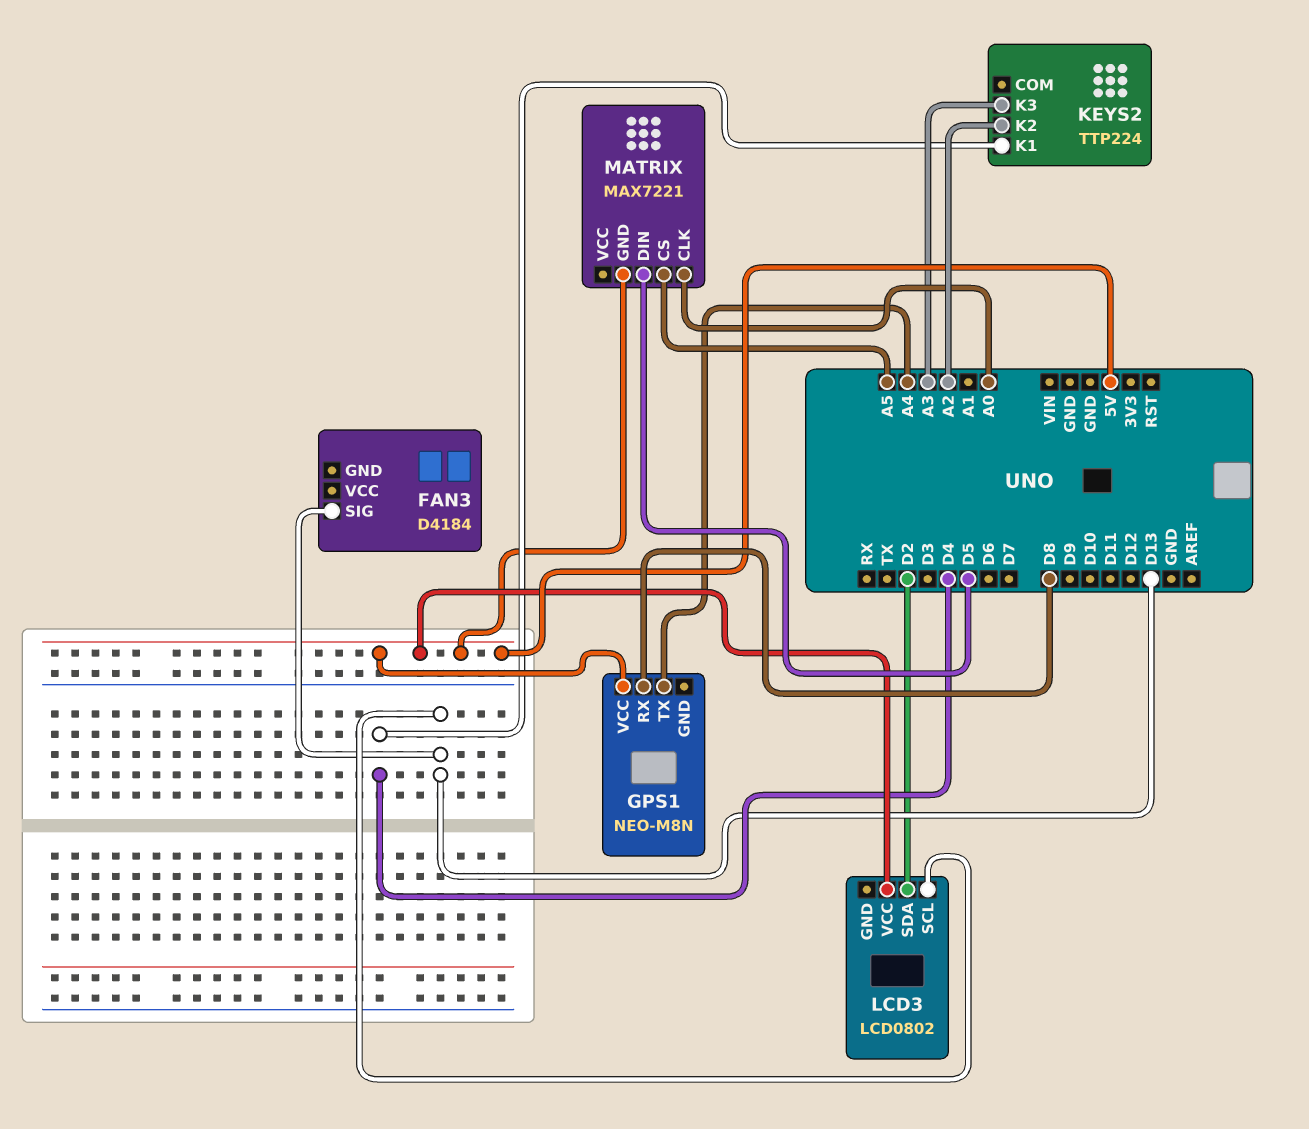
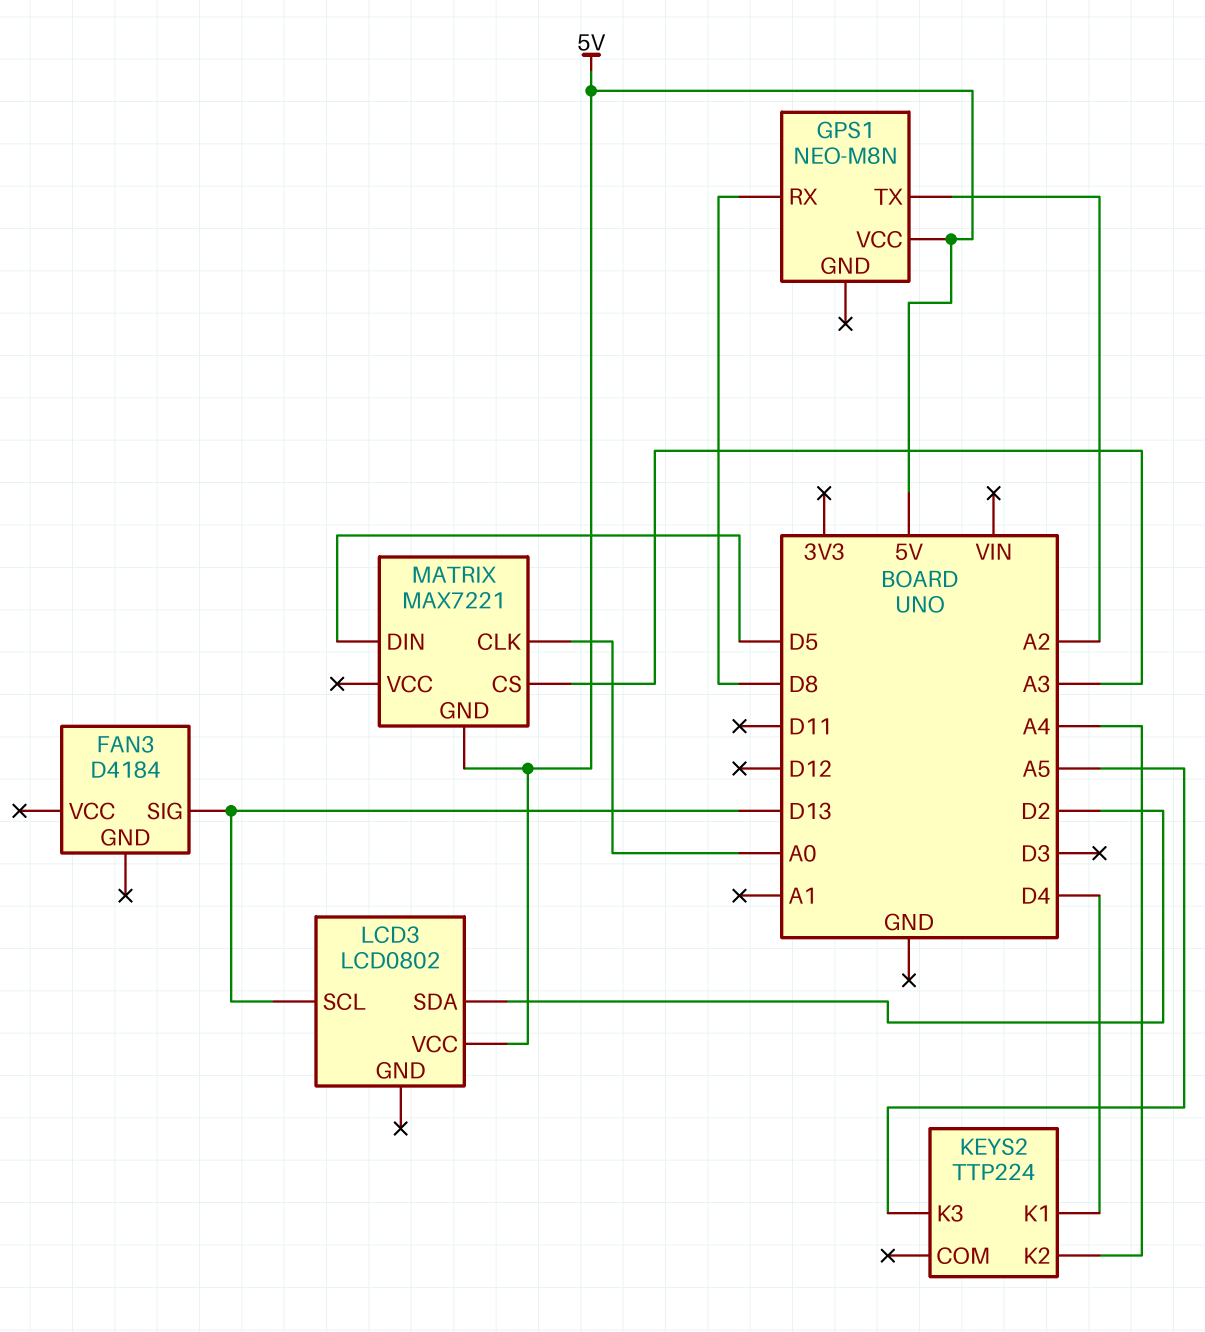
GPS1 pin TX: A4 -> A2
KEYS2 pin K2: A2 -> A4
KEYS2 pin K3: A3 -> A5
MATRIX pin CS: A5 -> A3

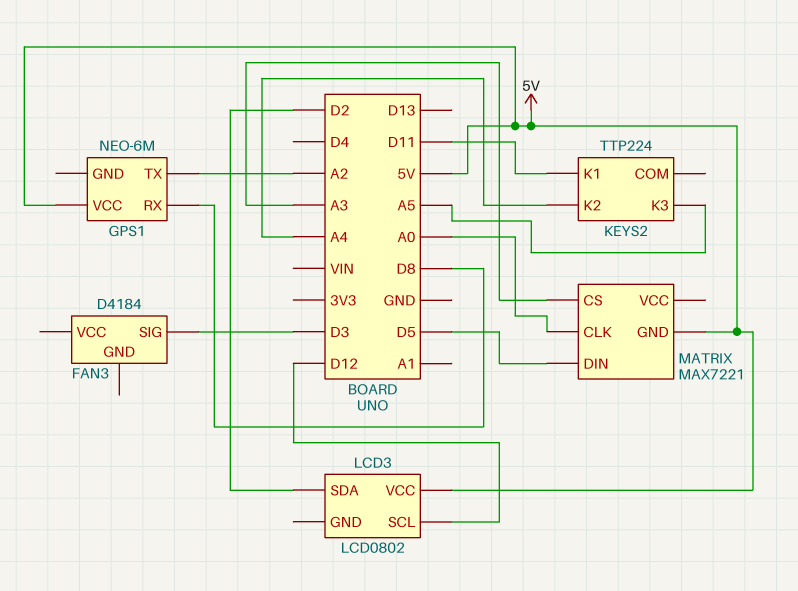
FAN3 pin SIG: D13 -> D3
GPS1: NEO-M8N -> NEO-6M
KEYS2 pin K1: D4 -> D11
LCD3 pin SCL: D13 -> D12

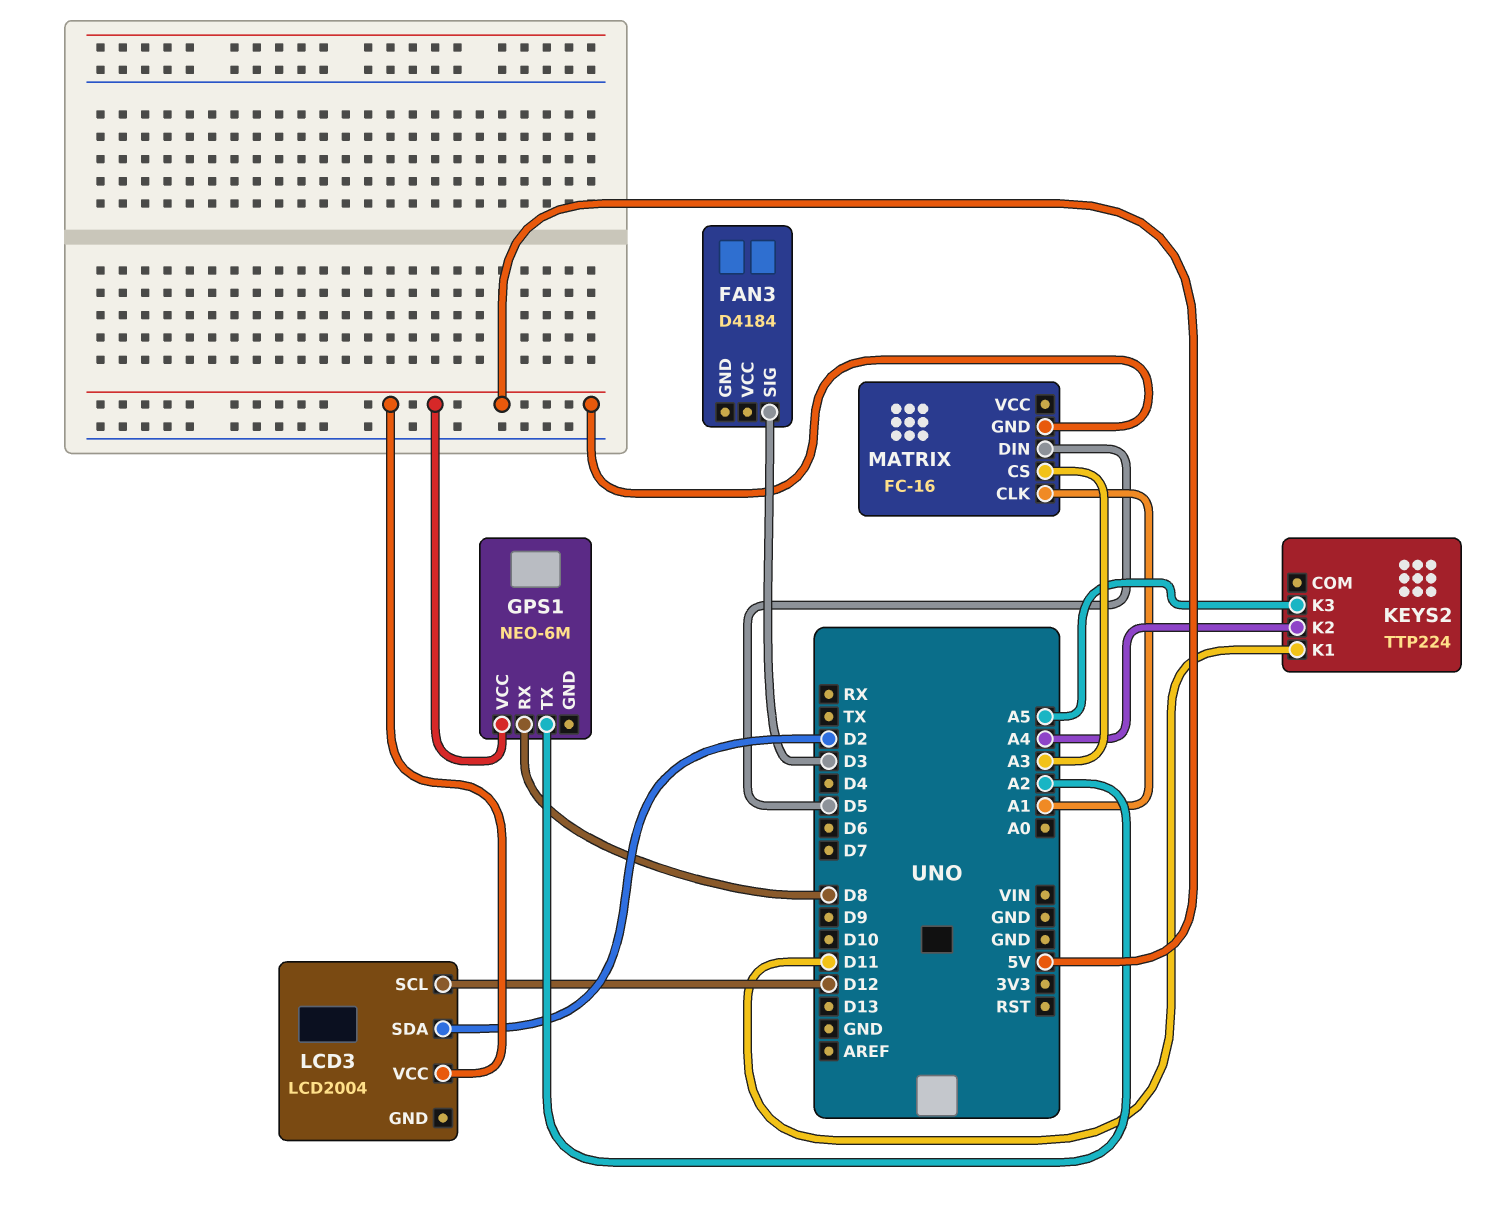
LCD3: LCD0802 -> LCD2004
MATRIX: MAX7221 -> FC-16
MATRIX pin CLK: A0 -> A1

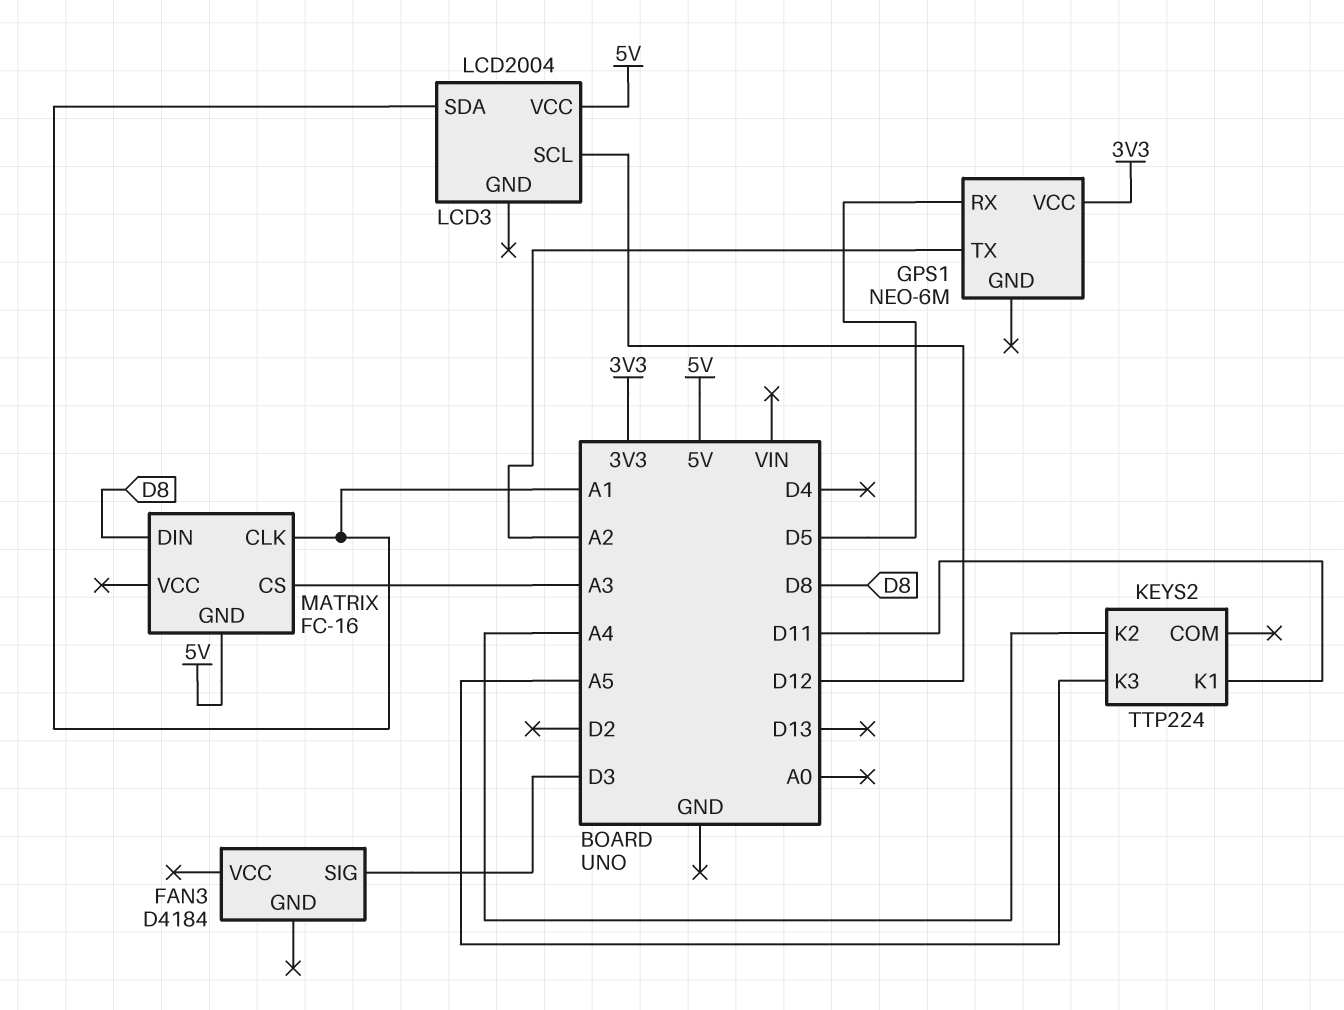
GPS1 pin RX: D8 -> D5
GPS1 pin VCC: 5V -> 3V3
LCD3 pin SDA: D2 -> A1
MATRIX pin DIN: D5 -> D8

